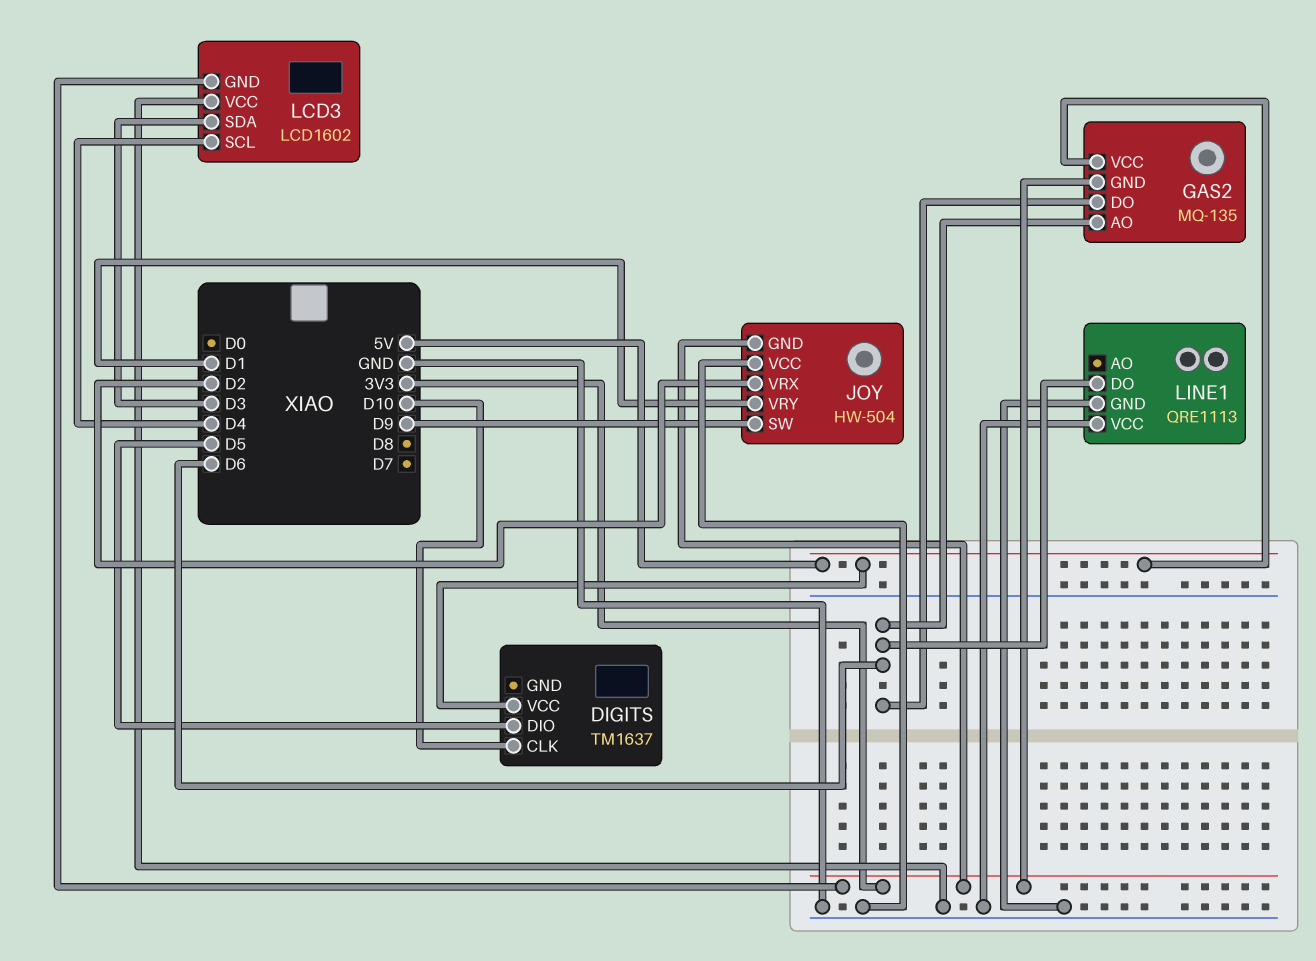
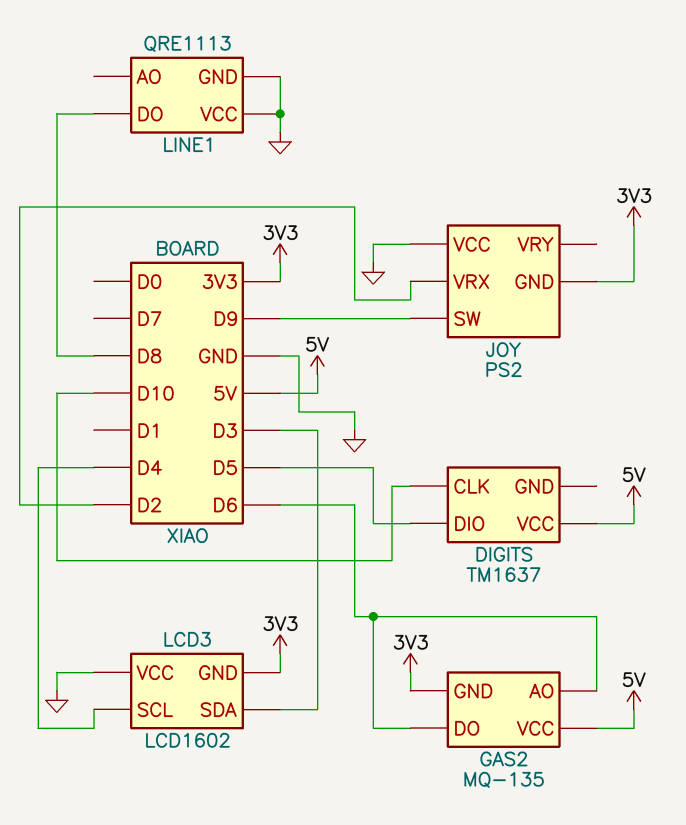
JOY: HW-504 -> PS2
JOY pin VRY: D1 -> none
LINE1 pin DO: D6 -> D8

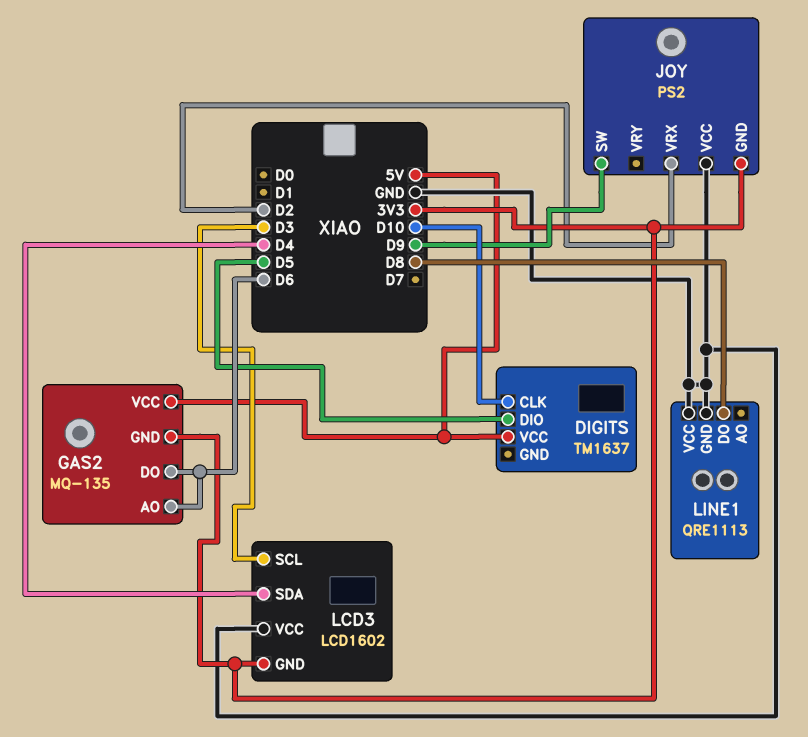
LCD3 pin SCL: D4 -> D3
LCD3 pin SDA: D3 -> D4

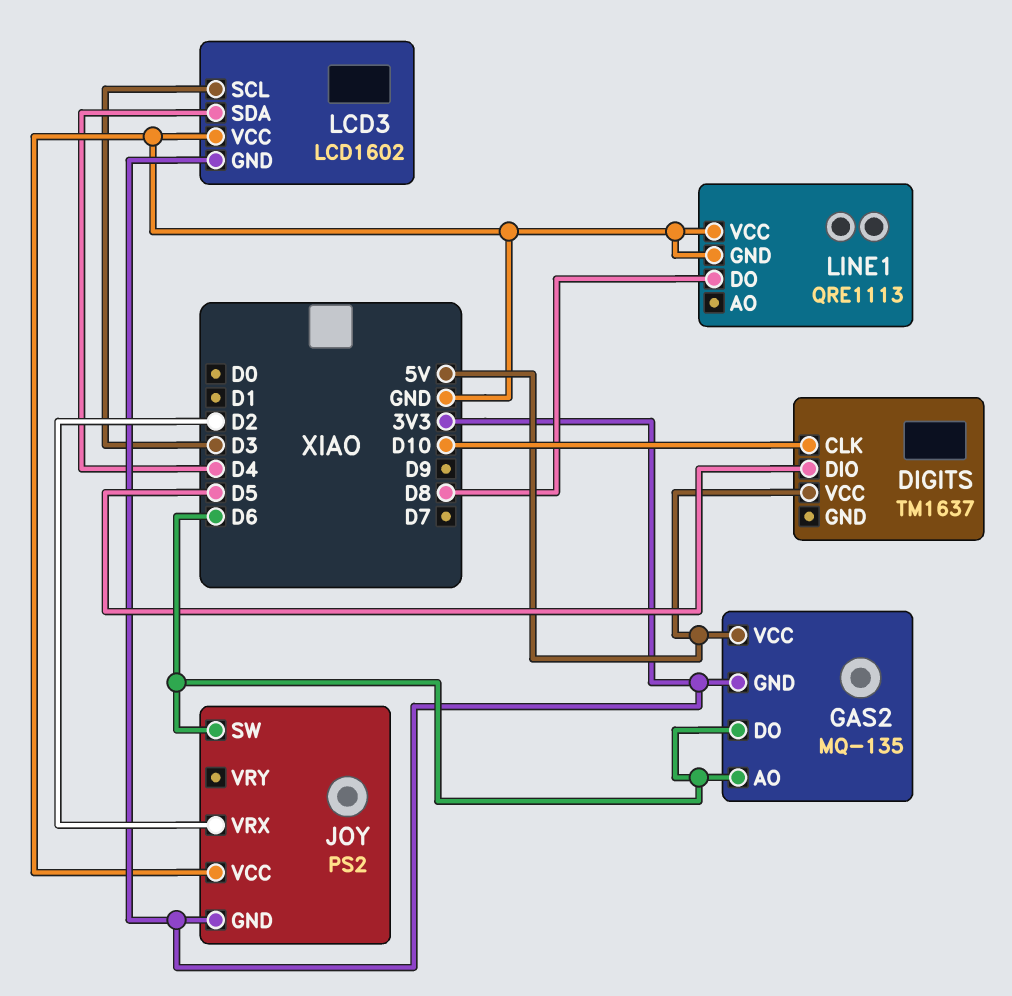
JOY pin SW: D9 -> D6

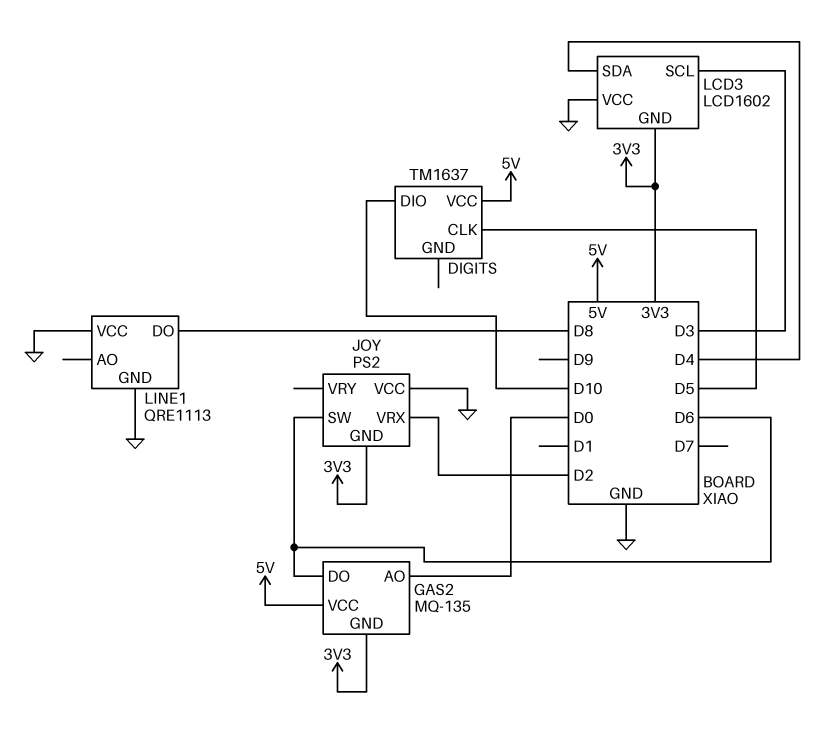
DIGITS pin CLK: D10 -> D5
DIGITS pin DIO: D5 -> D10
GAS2 pin AO: D6 -> D0

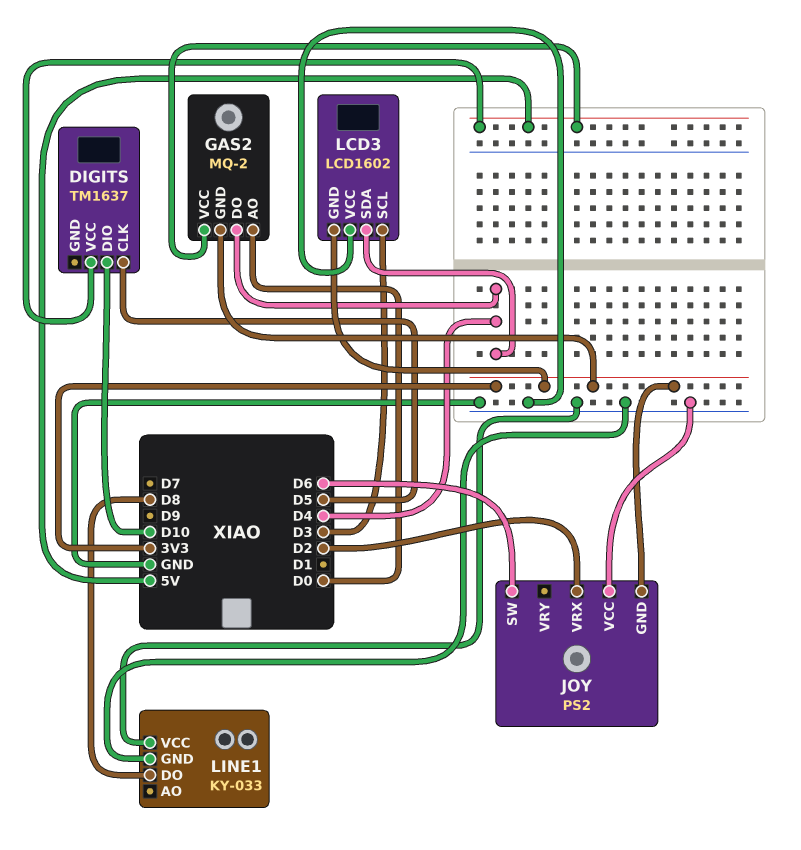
GAS2: MQ-135 -> MQ-2
GAS2 pin DO: D6 -> D4
LINE1: QRE1113 -> KY-033

